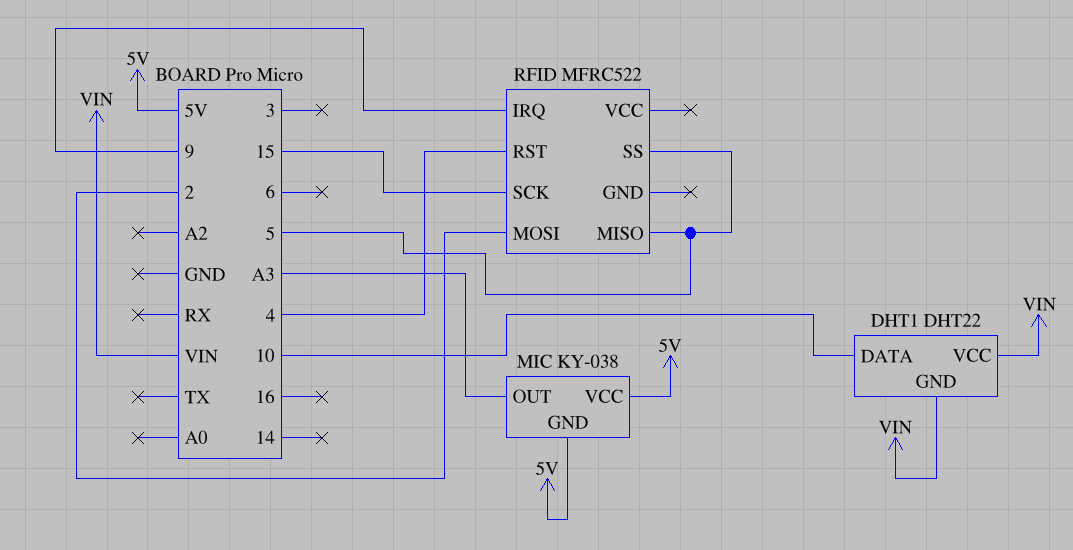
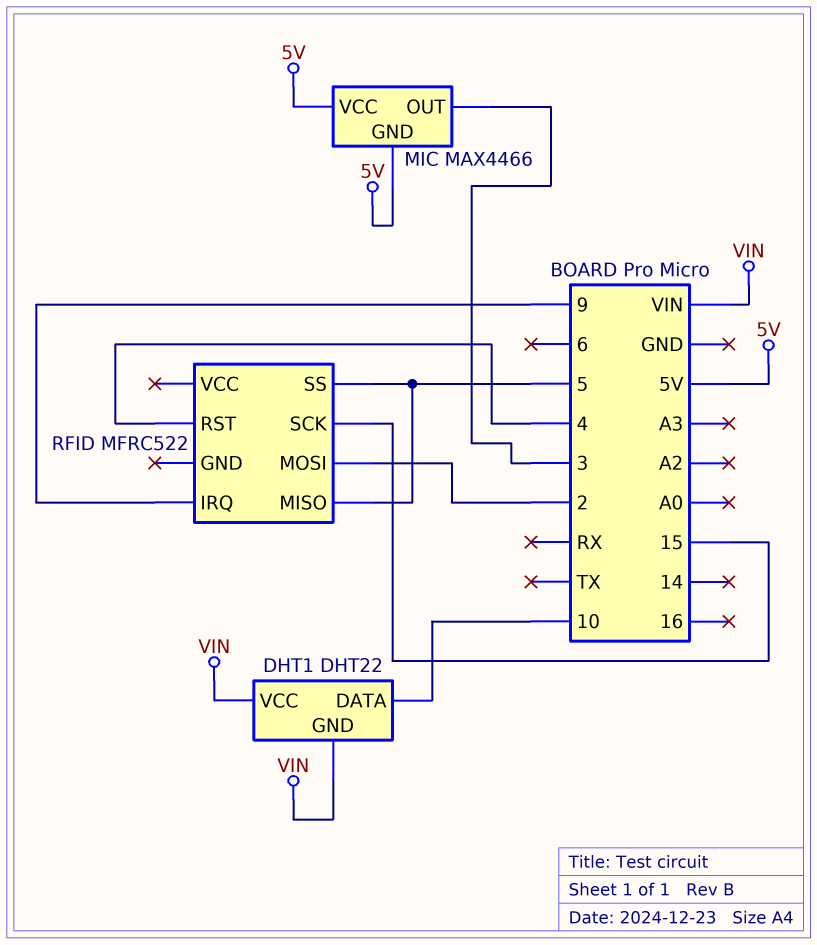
MIC: KY-038 -> MAX4466
MIC pin OUT: A3 -> 3

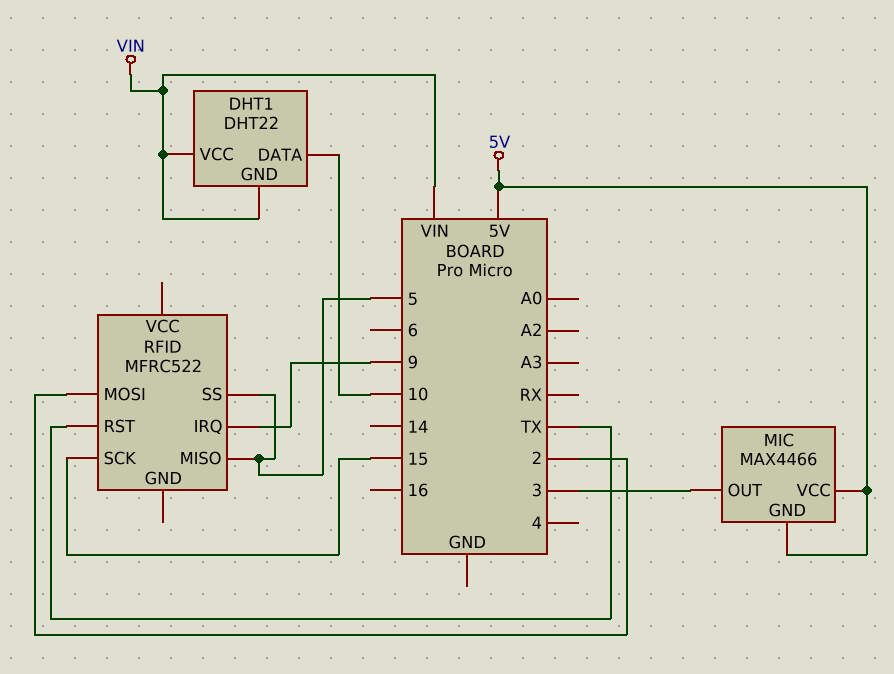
RFID pin RST: 4 -> TX

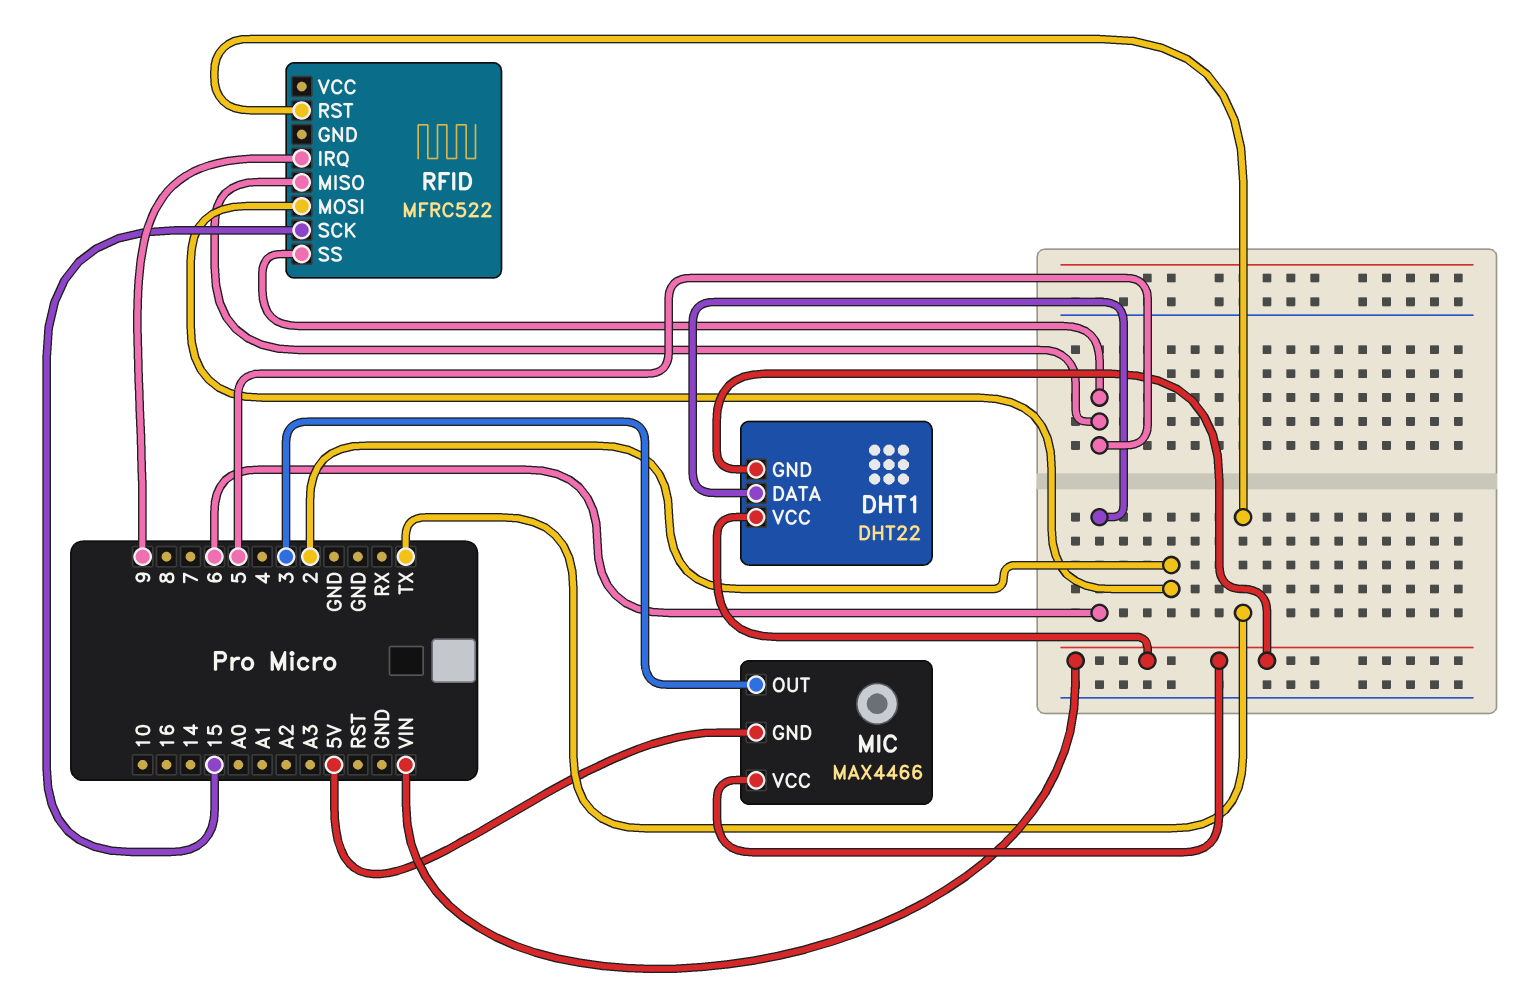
DHT1 pin DATA: 10 -> 6
MIC pin VCC: 5V -> VIN

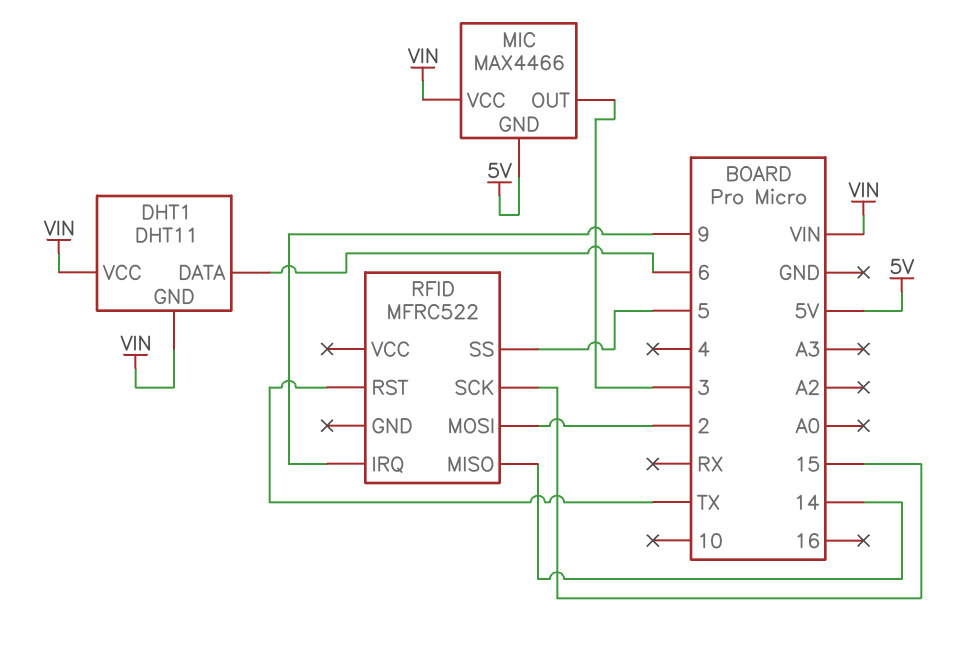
DHT1: DHT22 -> DHT11
RFID pin MISO: 5 -> 14

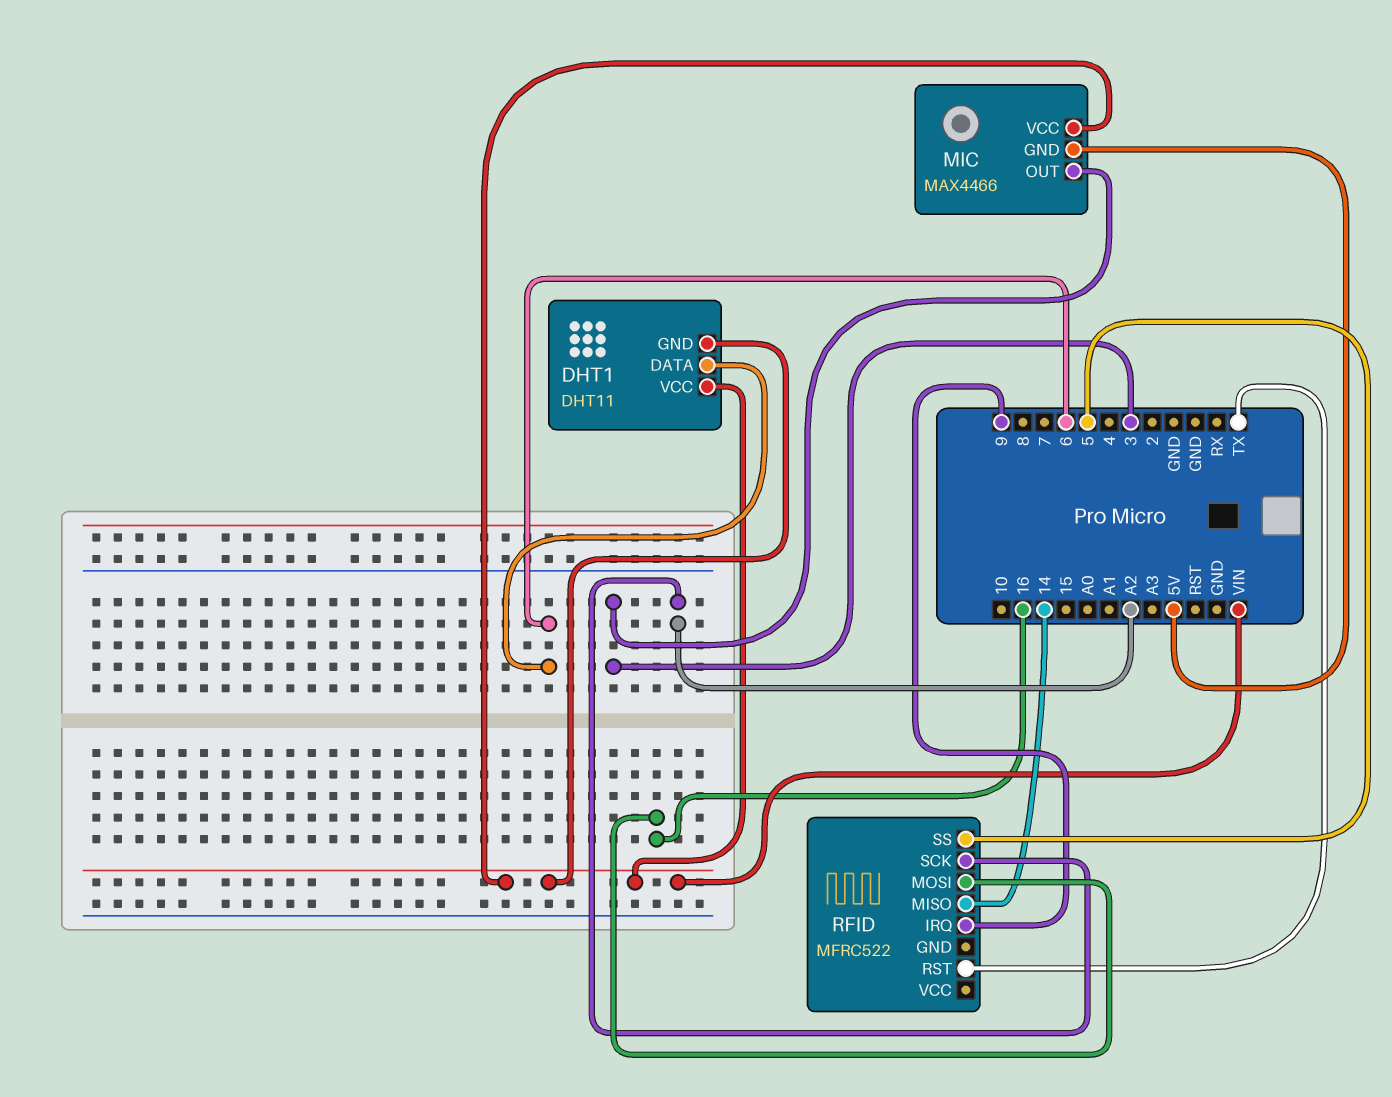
RFID pin MOSI: 2 -> 16
RFID pin SCK: 15 -> A2

